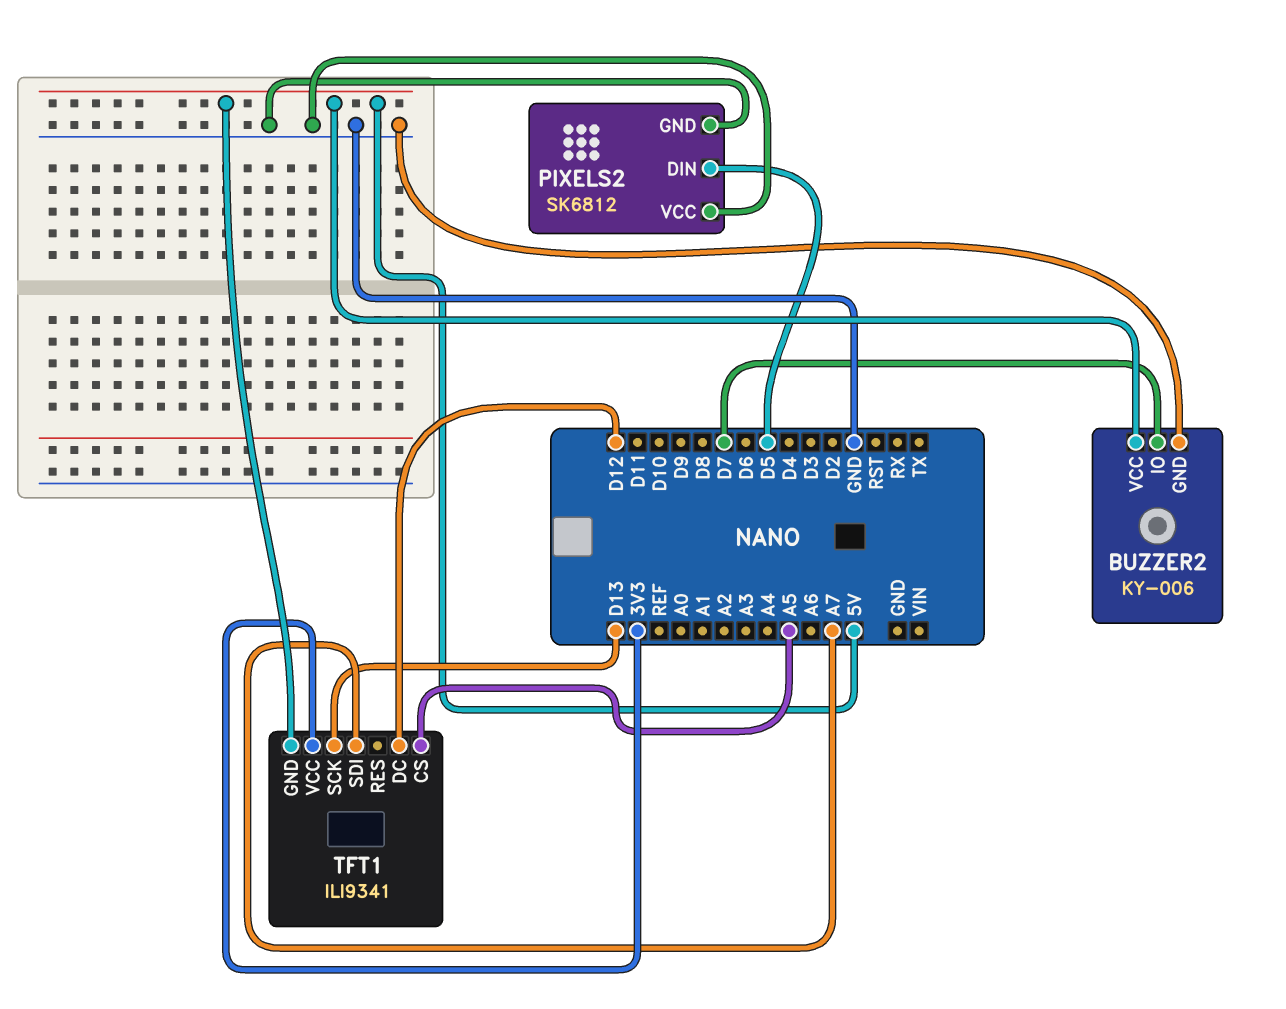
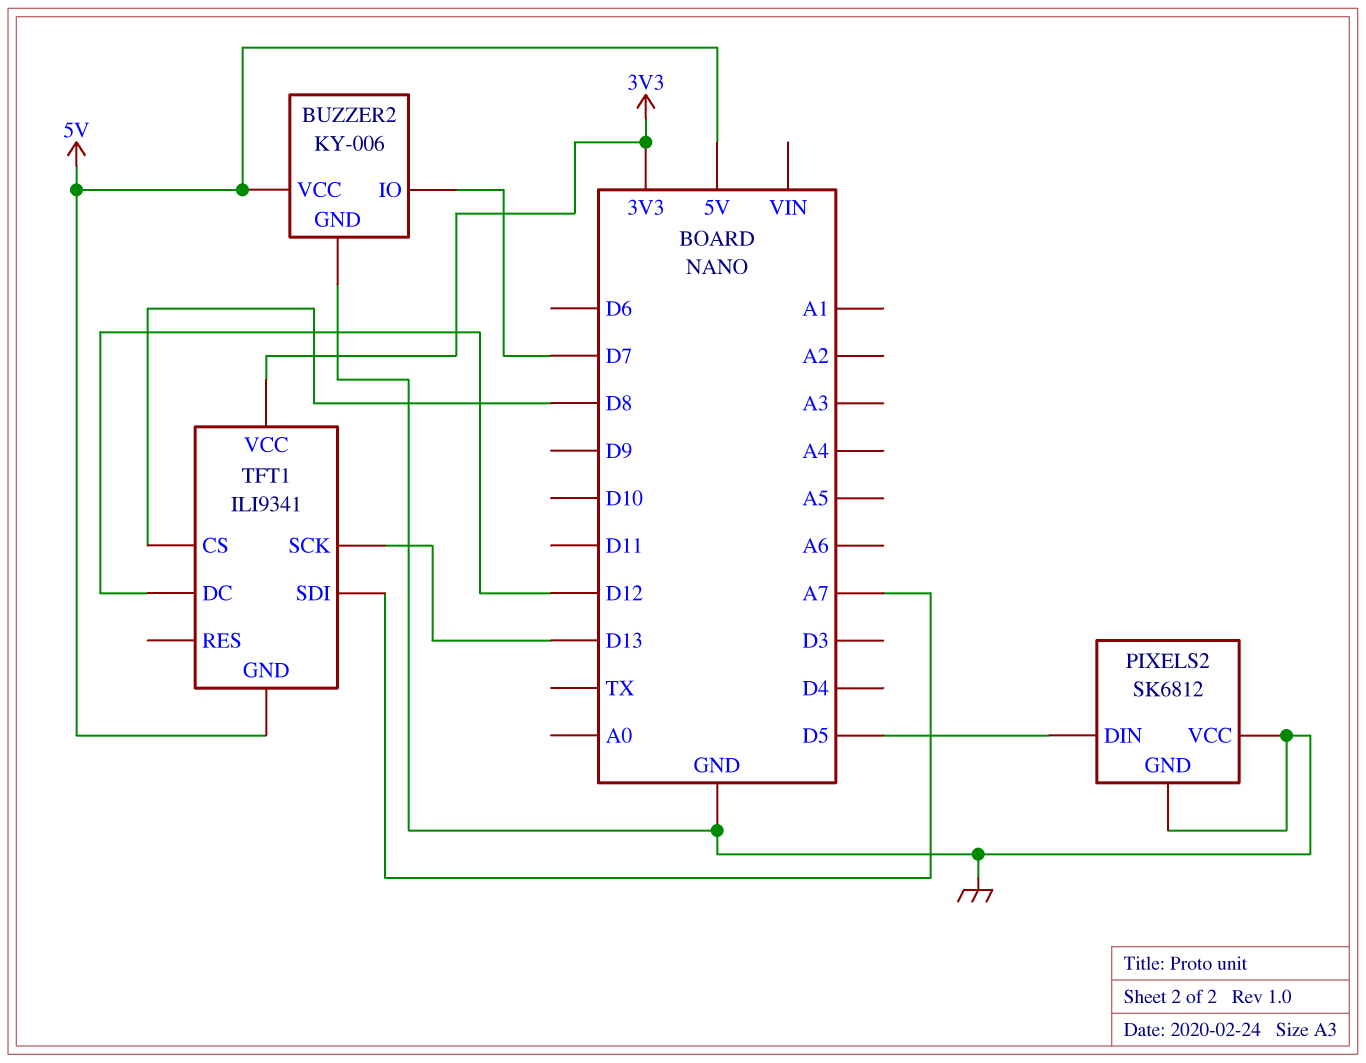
TFT1 pin CS: A5 -> D8

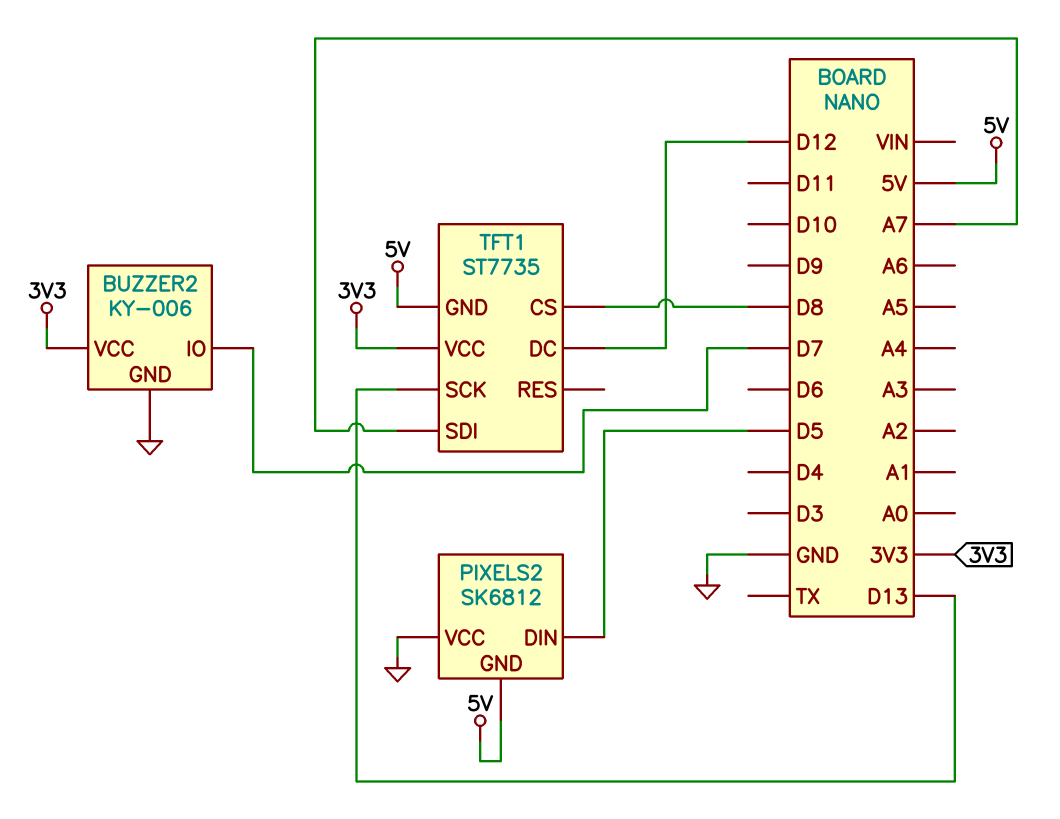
BUZZER2 pin VCC: 5V -> 3V3
PIXELS2 pin GND: GND -> 5V
TFT1: ILI9341 -> ST7735

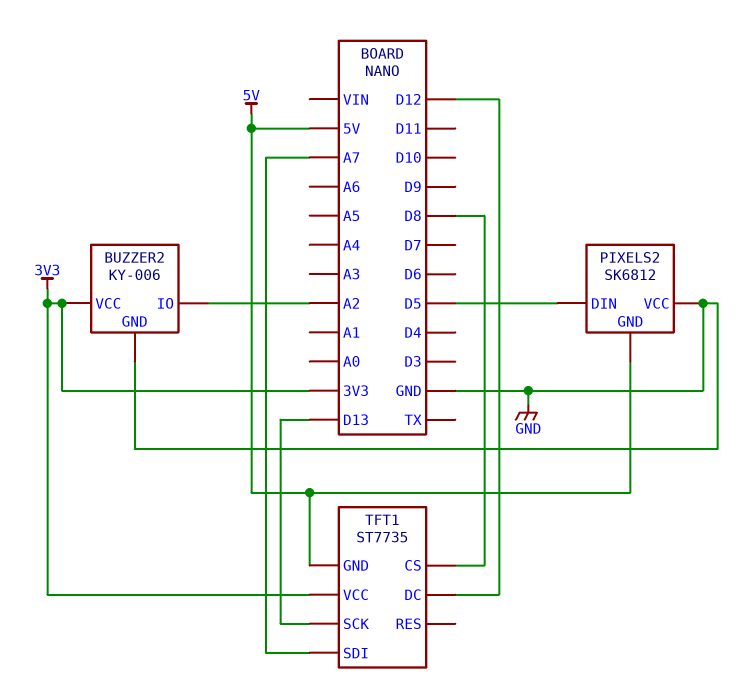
BUZZER2 pin IO: D7 -> A2

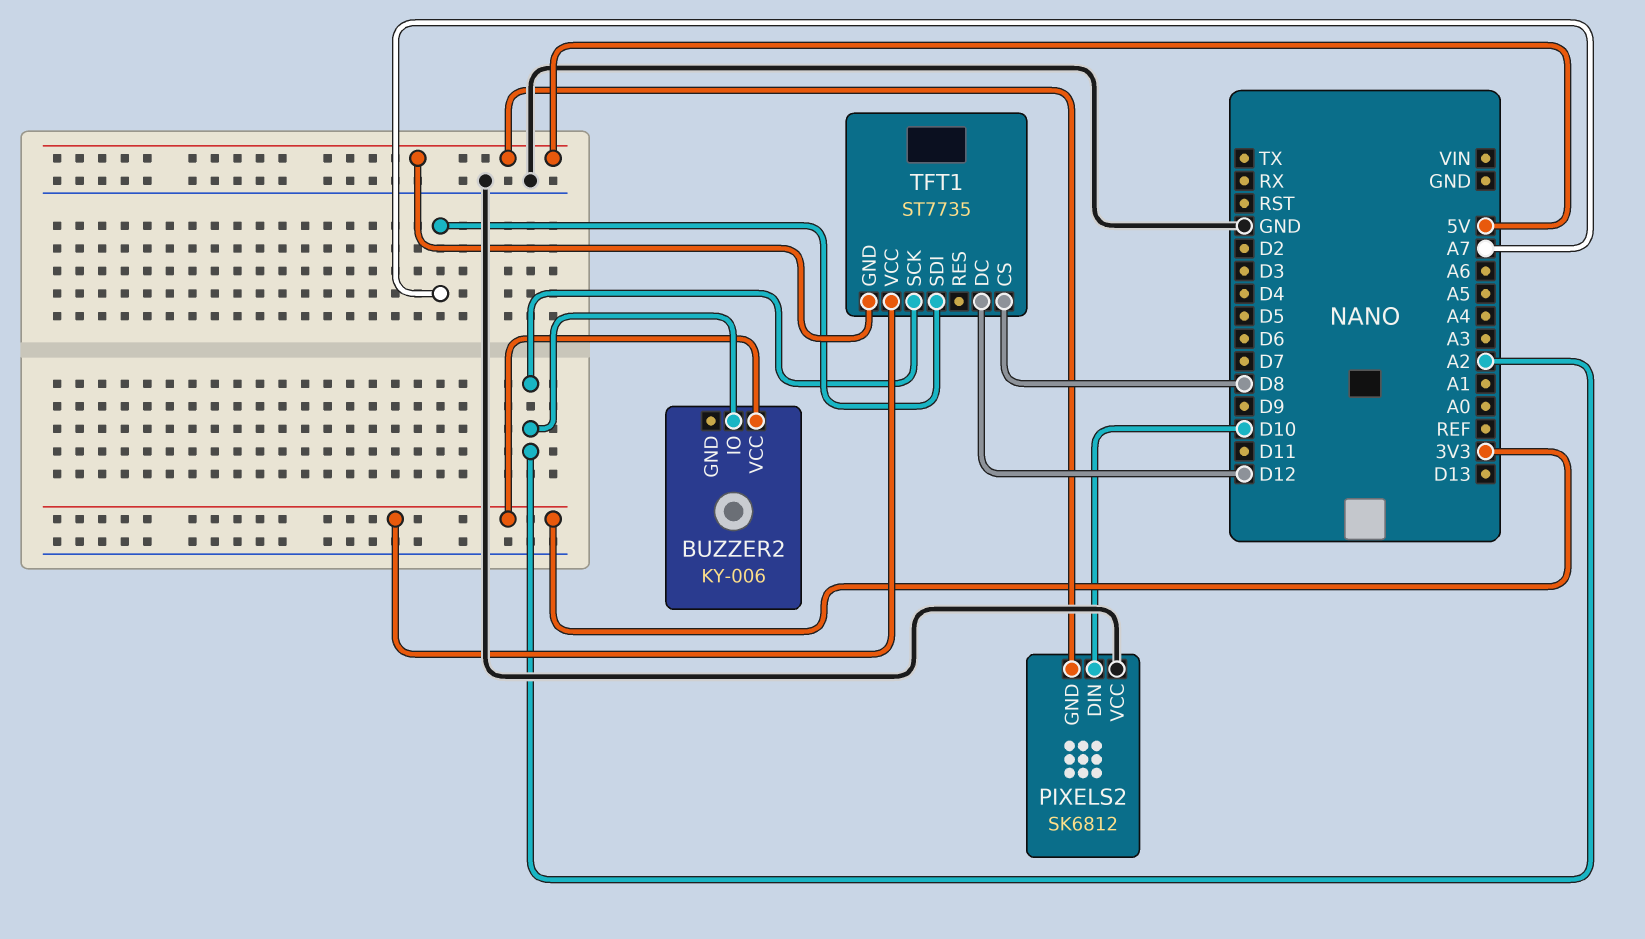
BUZZER2 pin GND: GND -> none
PIXELS2 pin DIN: D5 -> D10
TFT1 pin SCK: D13 -> A2

